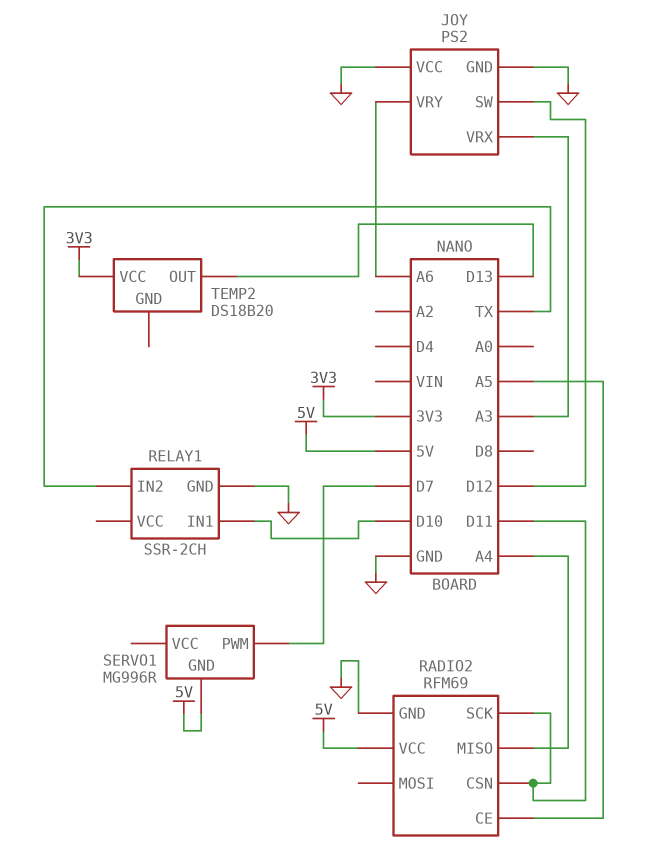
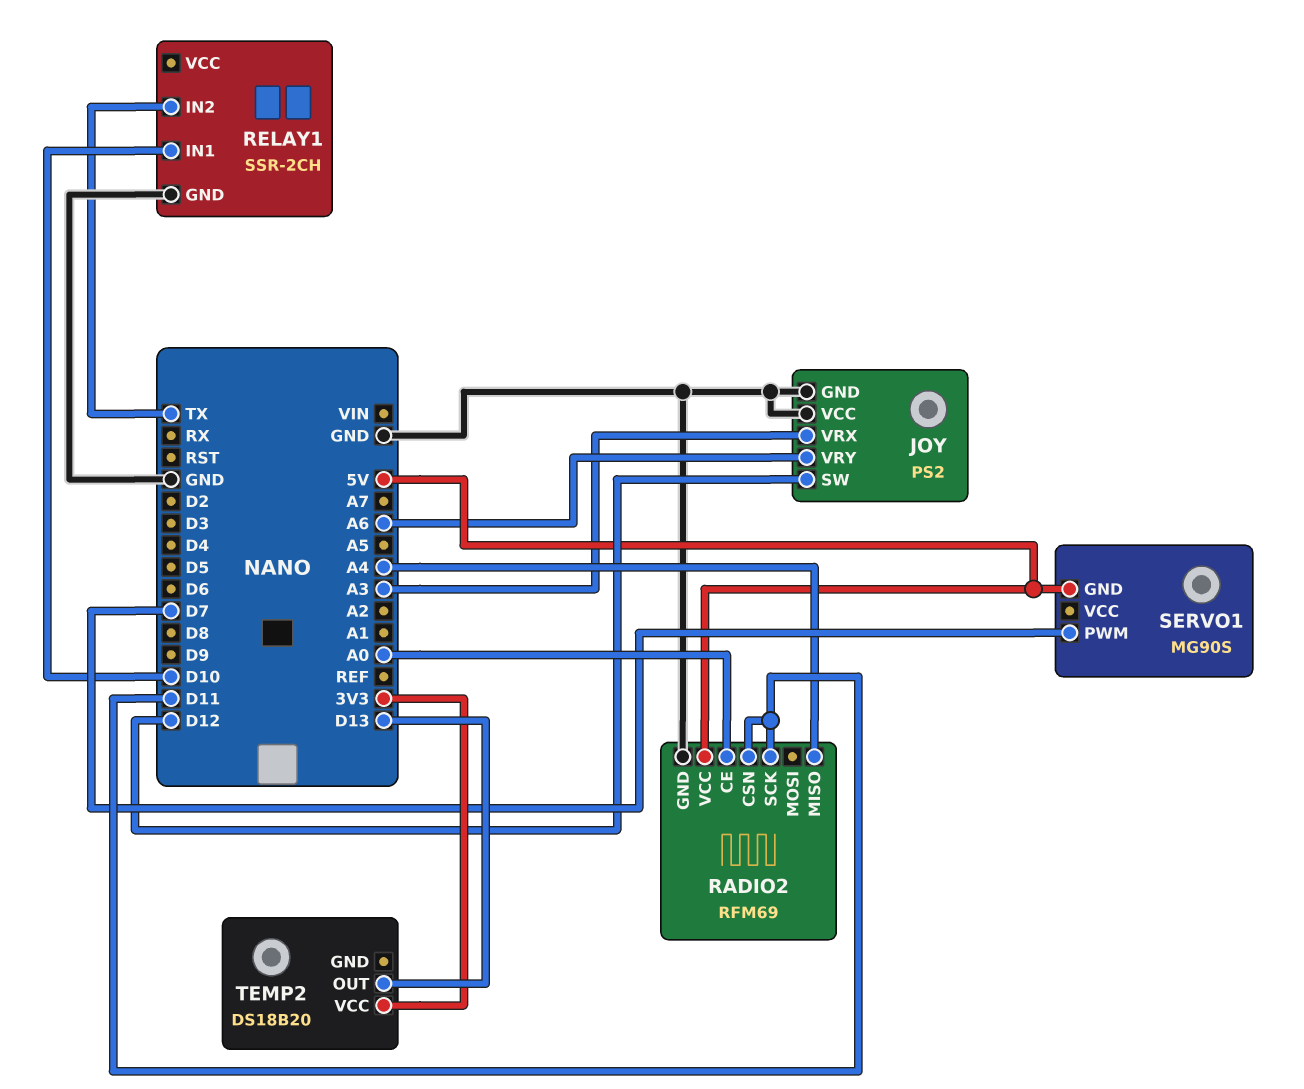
RADIO2 pin CE: A5 -> A0
SERVO1: MG996R -> MG90S

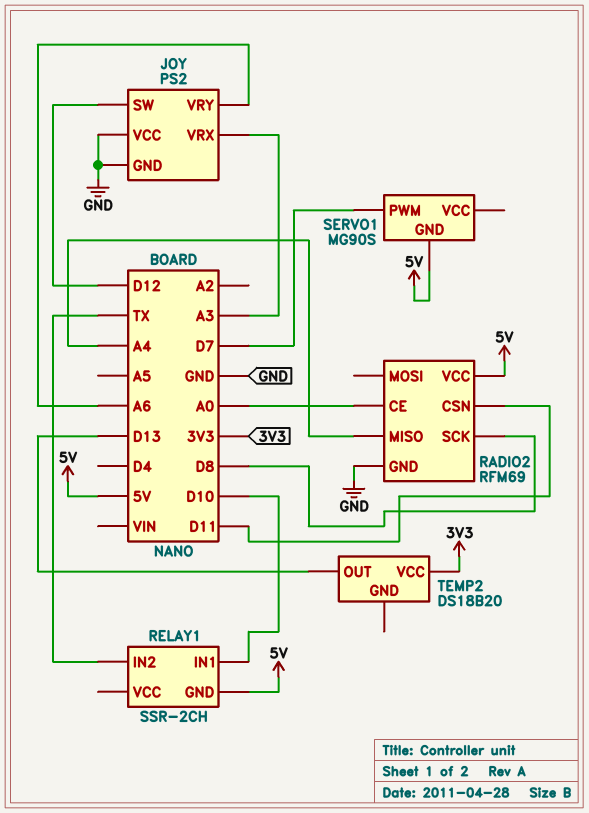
RADIO2 pin SCK: D11 -> D8
RELAY1 pin GND: GND -> 5V

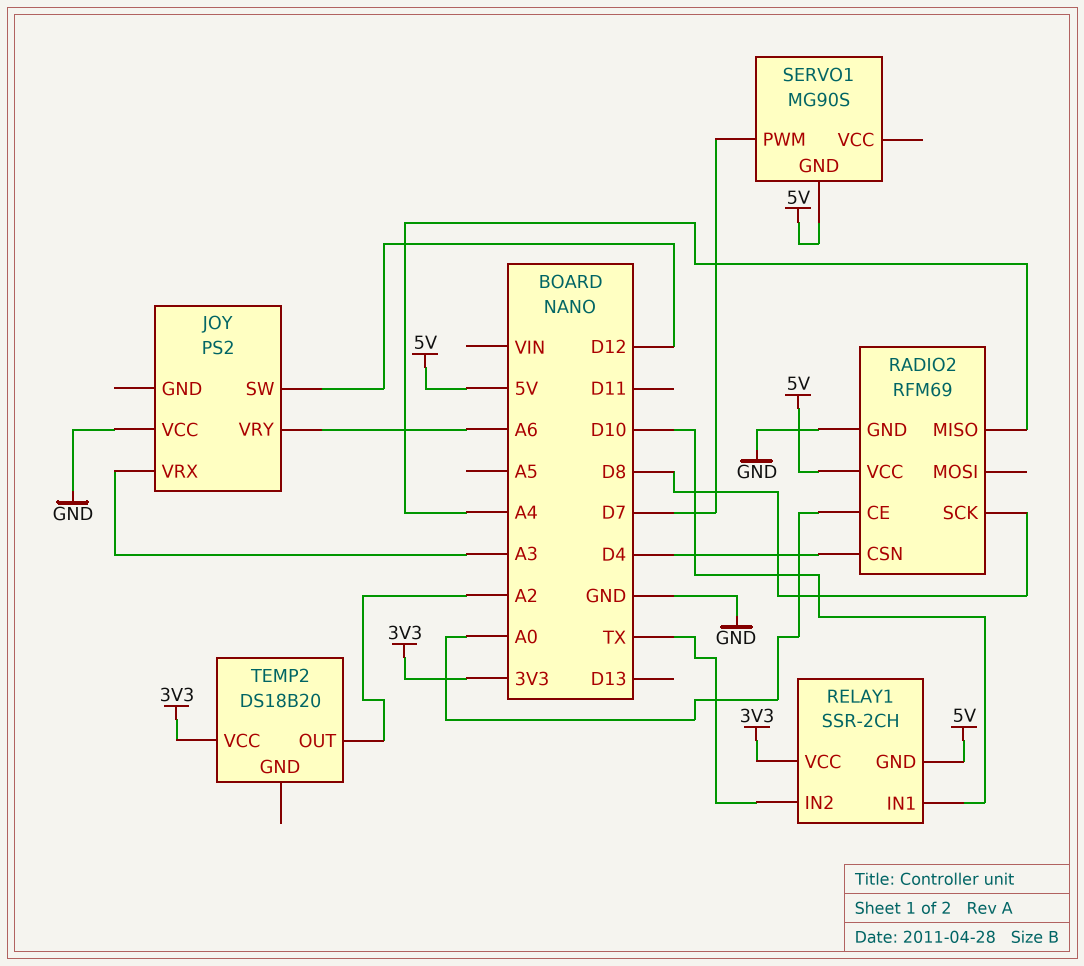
JOY pin GND: GND -> none
RADIO2 pin CSN: D11 -> D4
RELAY1 pin VCC: none -> 3V3
TEMP2 pin OUT: D13 -> A2

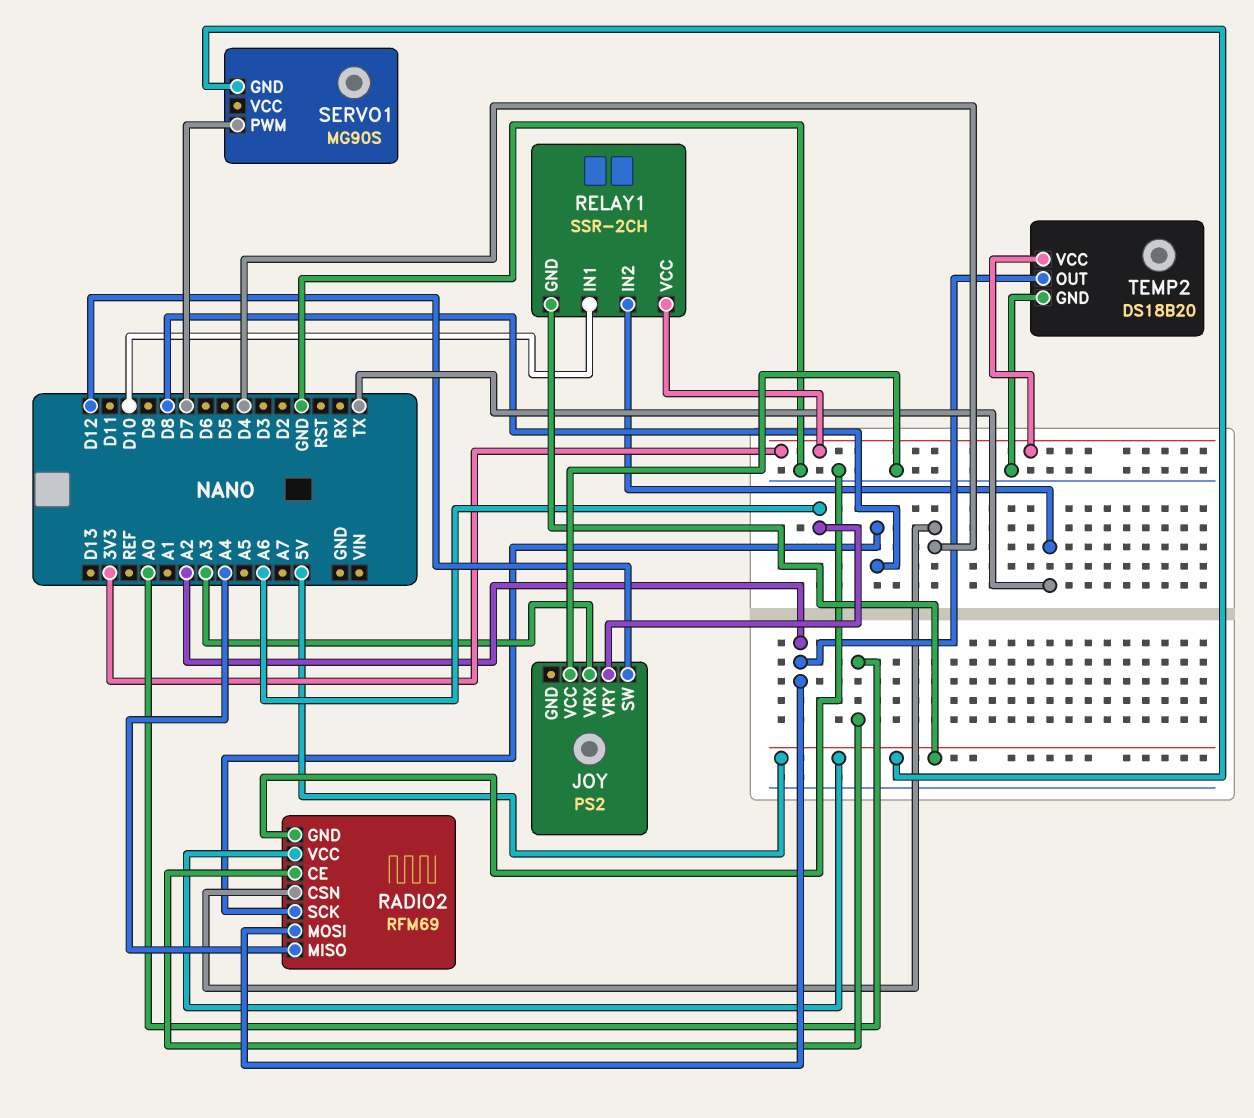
RADIO2 pin MOSI: none -> A2
TEMP2 pin GND: none -> GND

